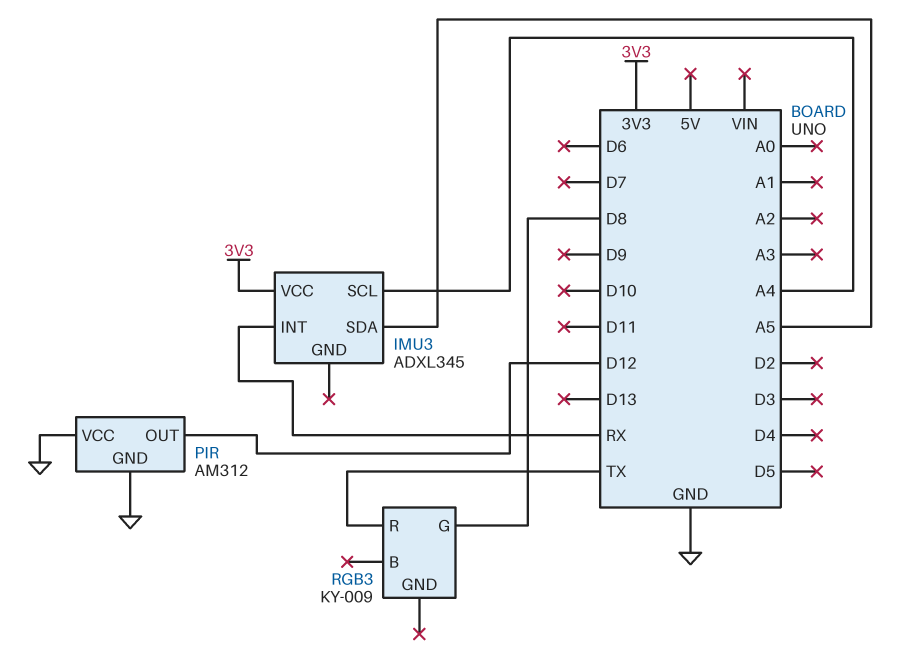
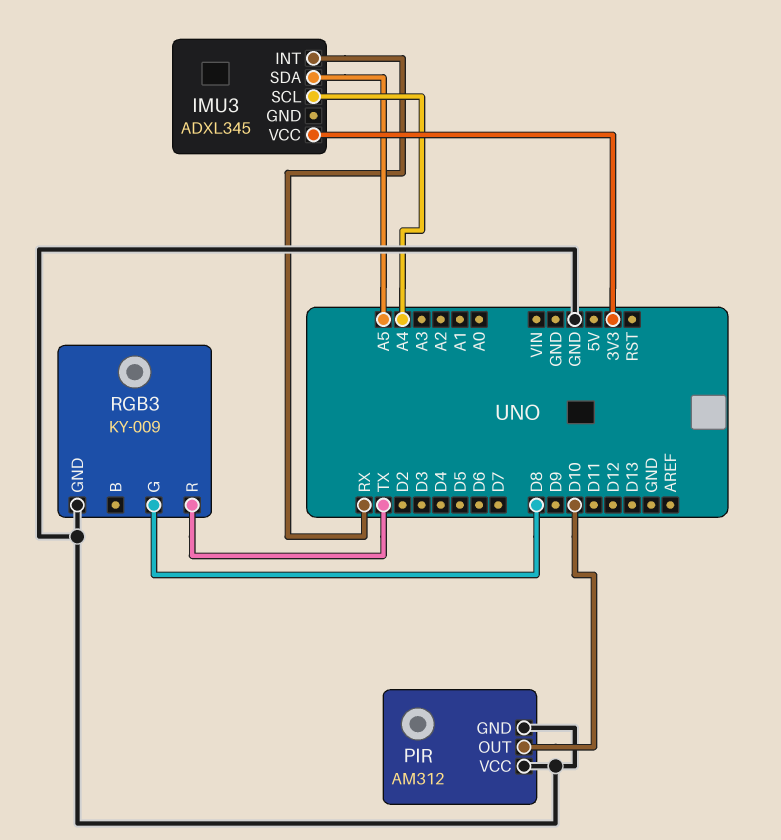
PIR pin OUT: D12 -> D10
RGB3 pin GND: none -> GND

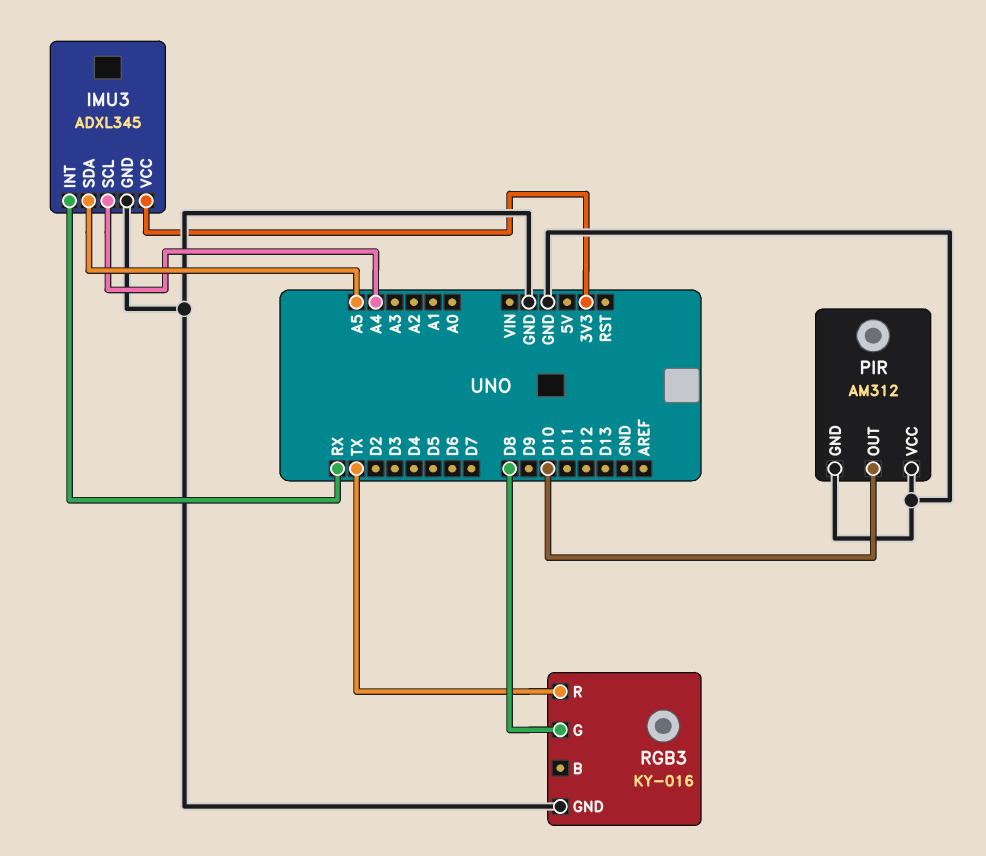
IMU3 pin GND: none -> GND
RGB3: KY-009 -> KY-016

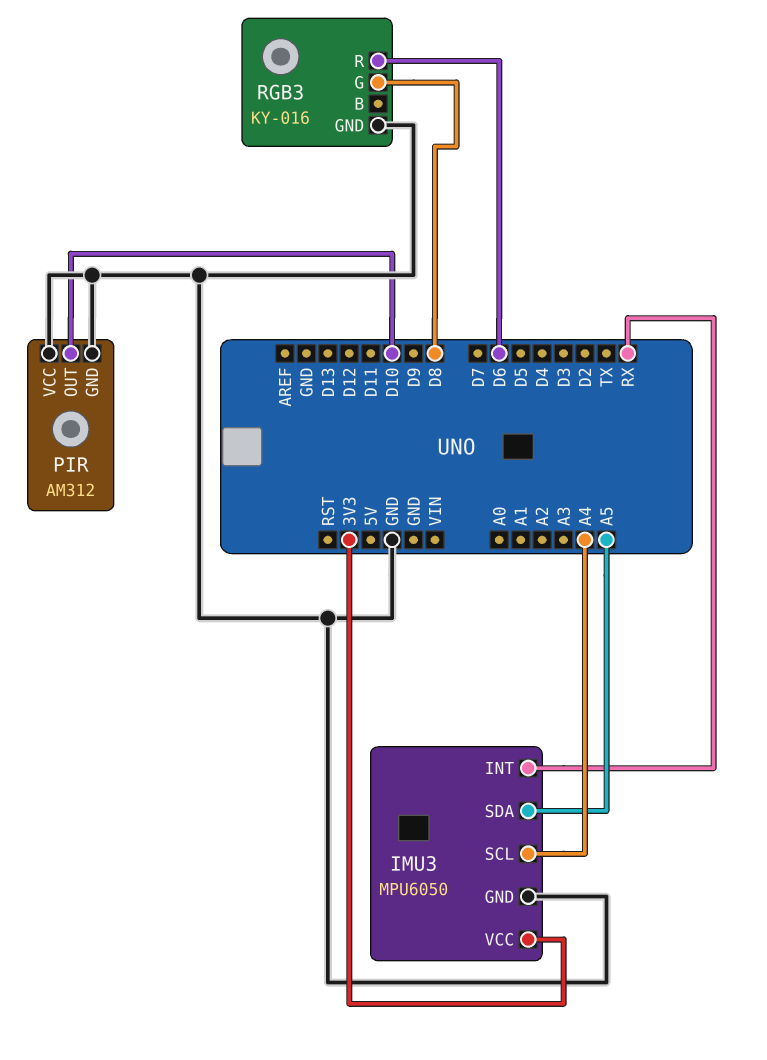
IMU3: ADXL345 -> MPU6050
RGB3 pin R: TX -> D6

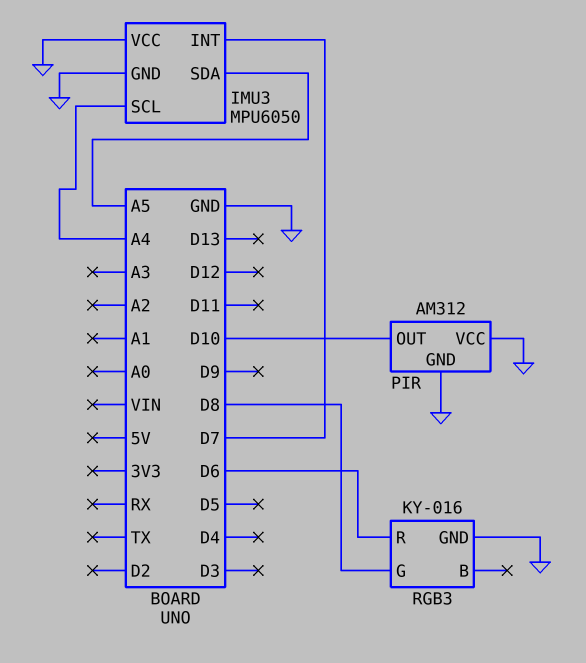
IMU3 pin INT: RX -> D7
IMU3 pin VCC: 3V3 -> GND

